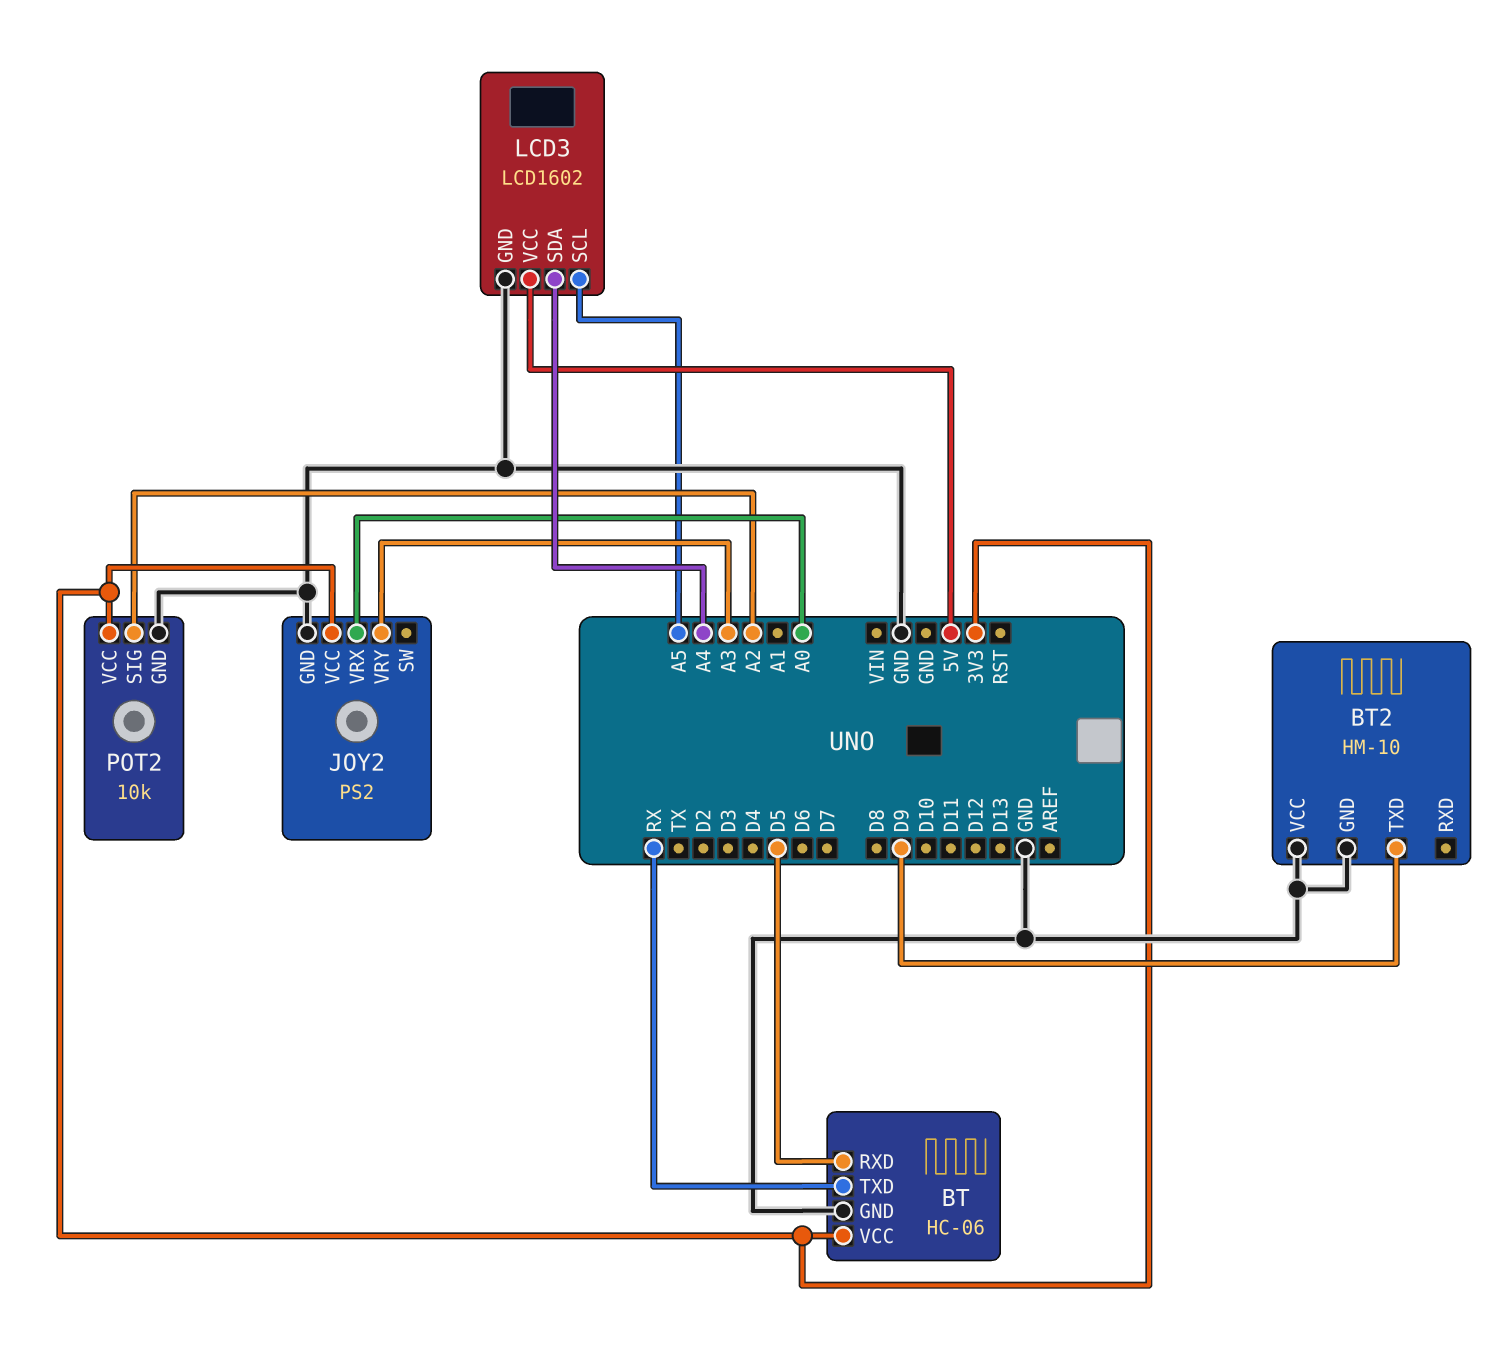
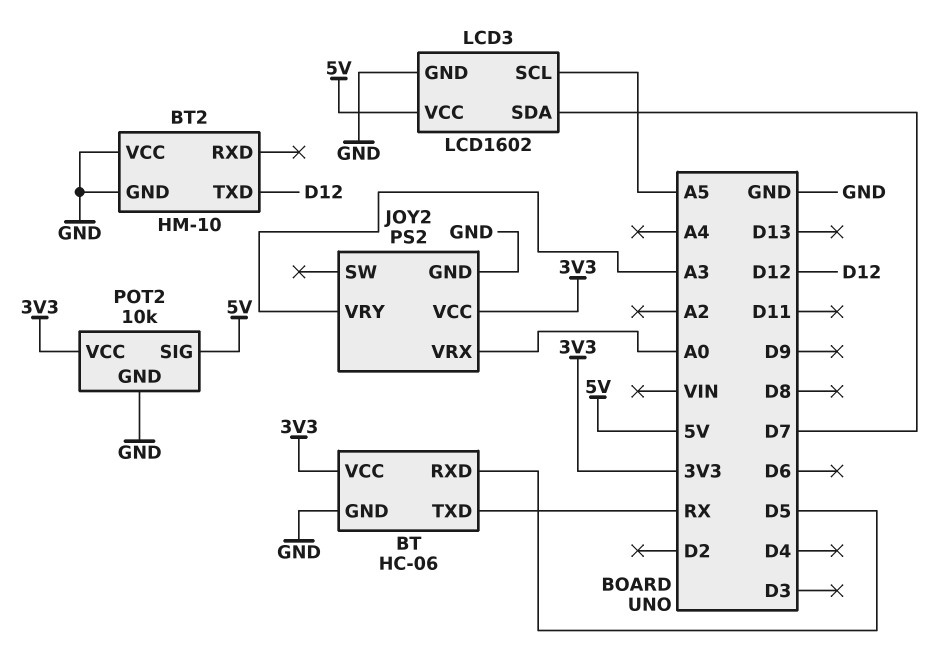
BT2 pin TXD: D9 -> D12
LCD3 pin SDA: A4 -> D7
POT2 pin SIG: A2 -> 5V

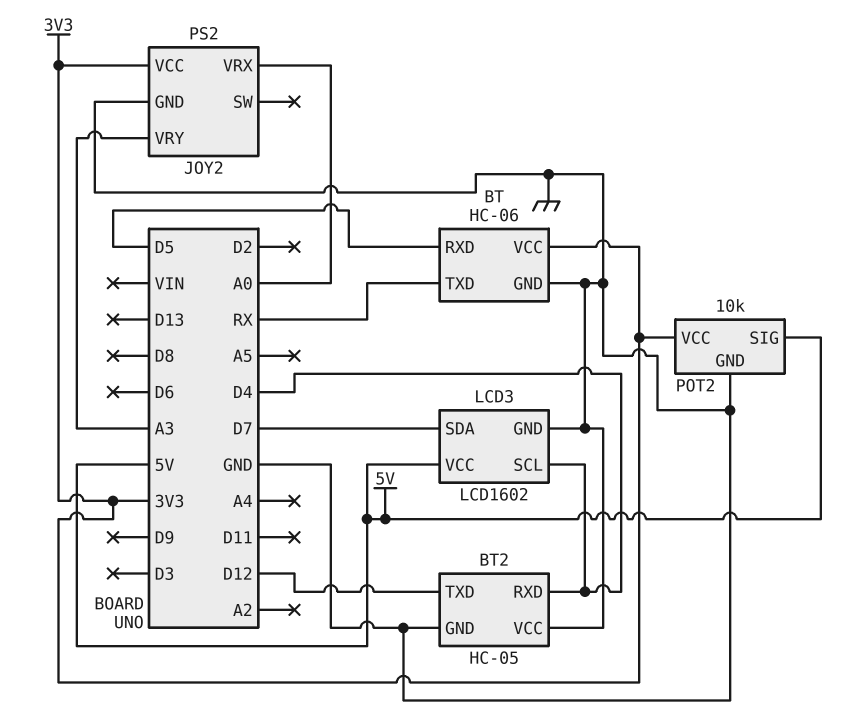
BT2: HM-10 -> HC-05
BT2 pin RXD: none -> D4
LCD3 pin SCL: A5 -> D4

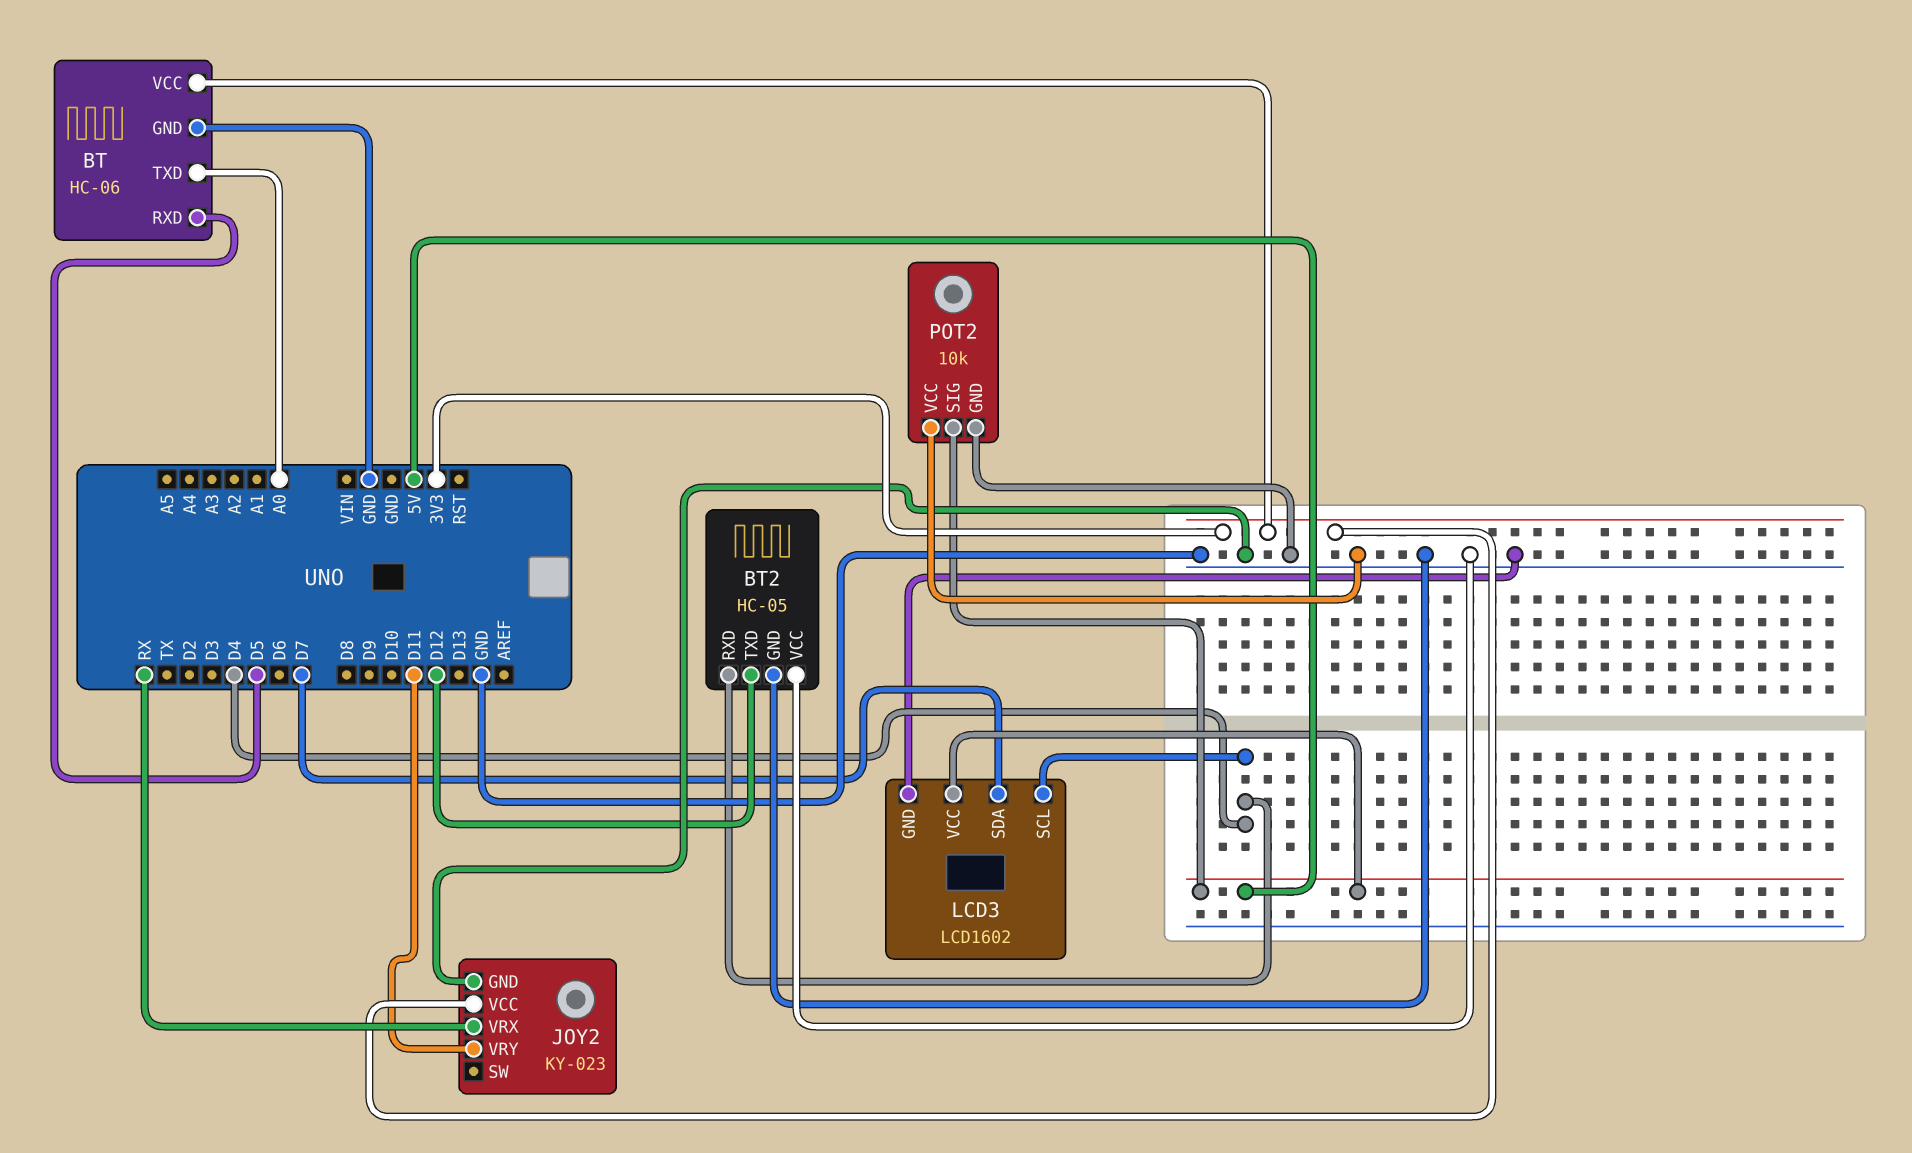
BT pin TXD: RX -> A0
JOY2: PS2 -> KY-023
JOY2 pin VRX: A0 -> RX
JOY2 pin VRY: A3 -> D11
POT2 pin VCC: 3V3 -> GND

